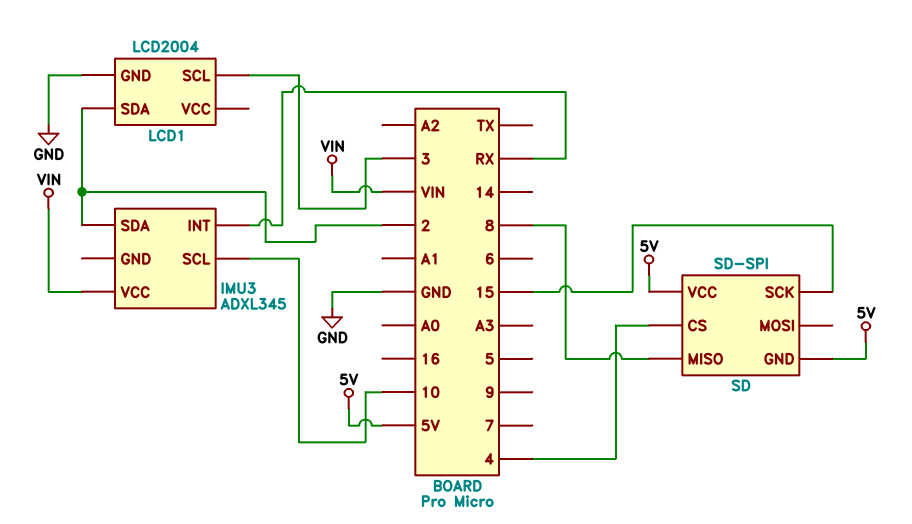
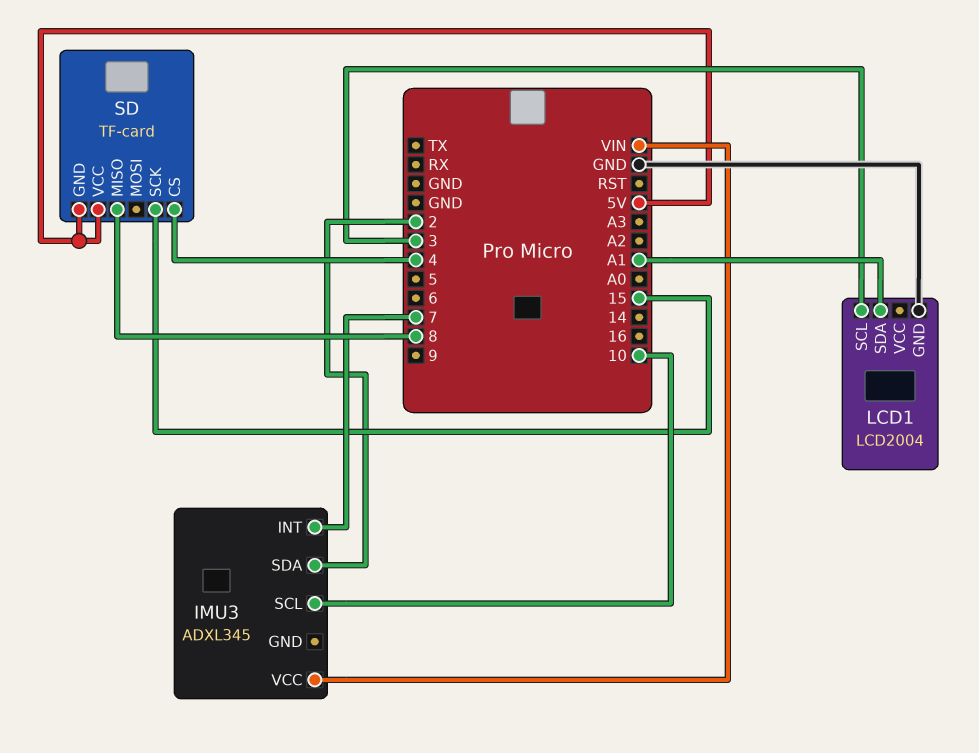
IMU3 pin INT: RX -> 7
LCD1 pin SDA: 2 -> A1
SD: SD-SPI -> TF-card

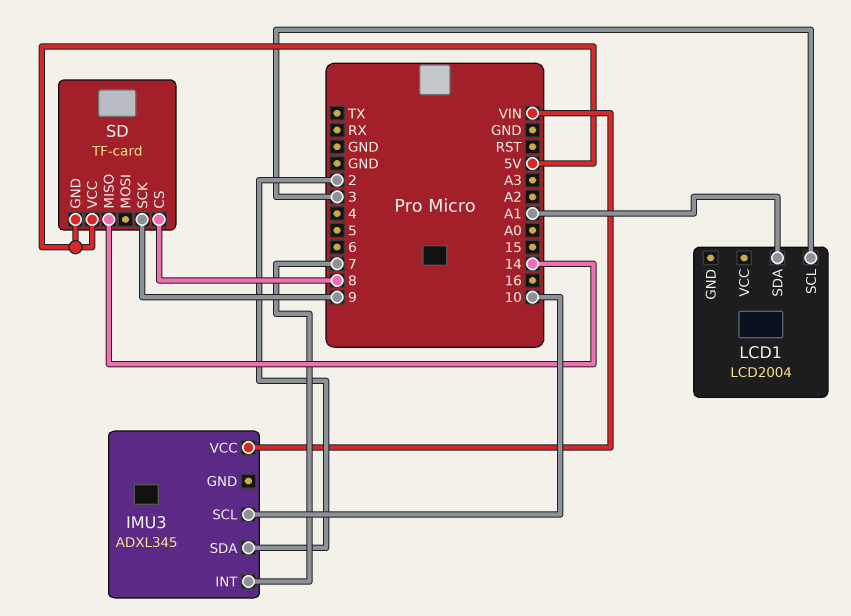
LCD1 pin GND: GND -> none
SD pin CS: 4 -> 8
SD pin MISO: 8 -> 14
SD pin SCK: 15 -> 9

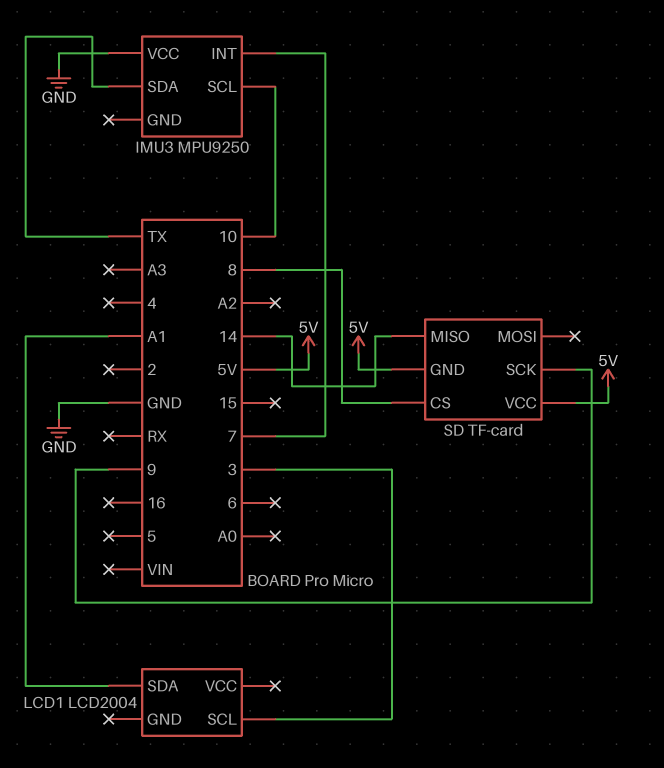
IMU3: ADXL345 -> MPU9250
IMU3 pin SDA: 2 -> TX
IMU3 pin VCC: VIN -> GND

